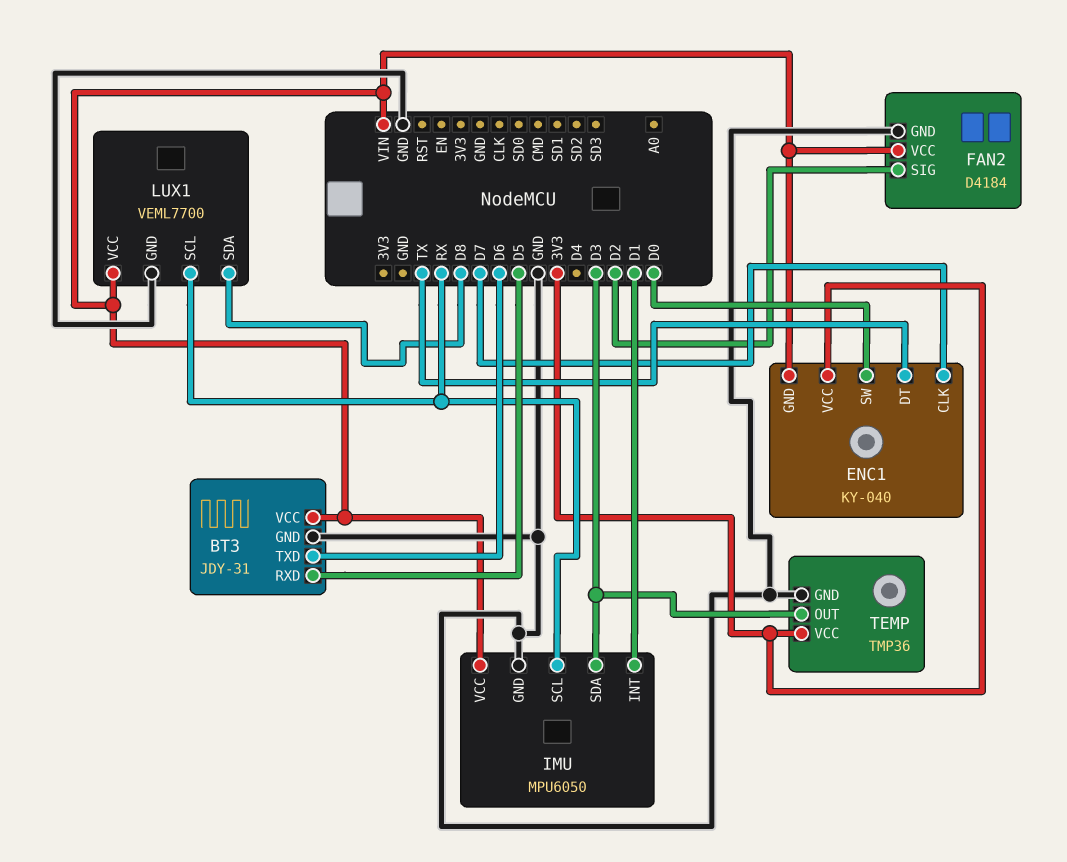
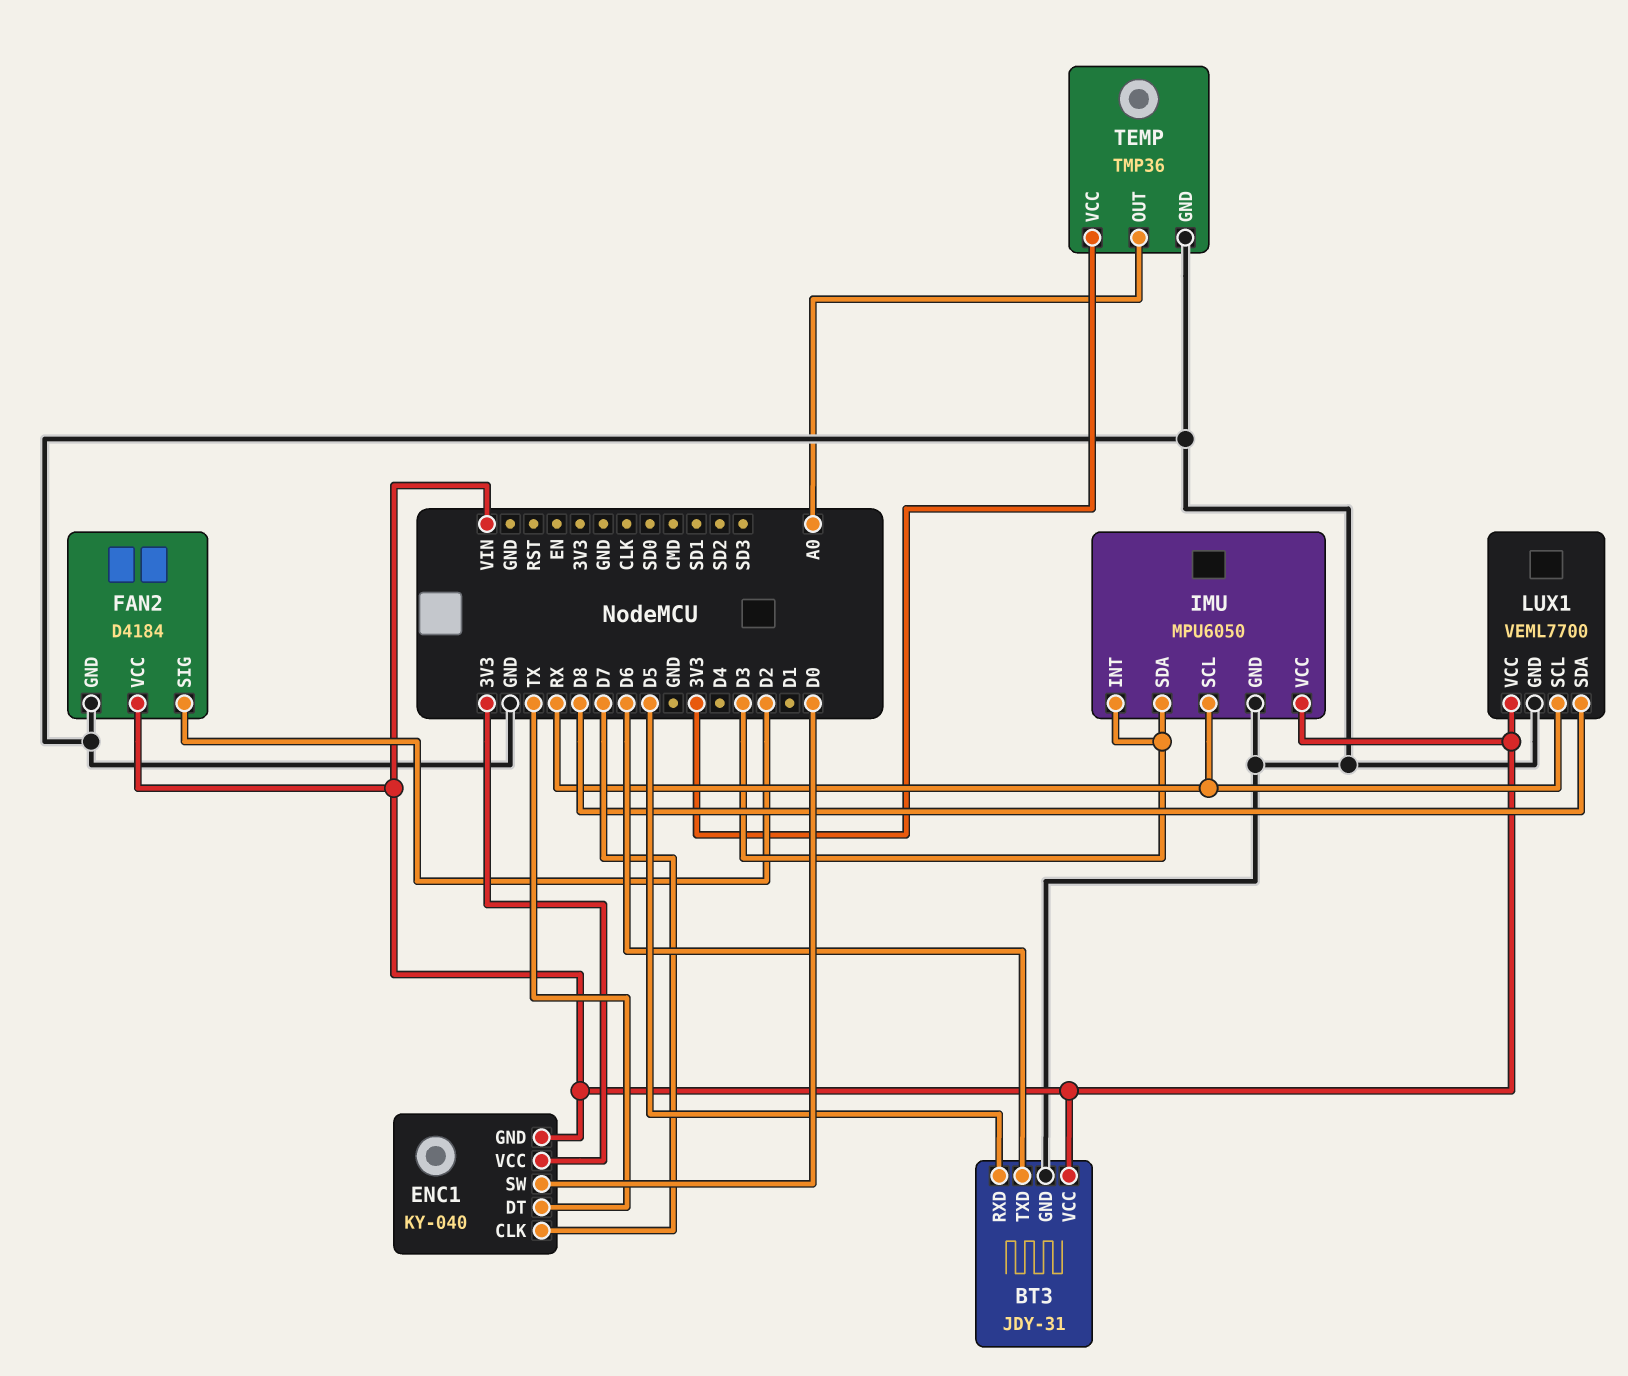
IMU pin INT: D1 -> D3
TEMP pin OUT: D3 -> A0

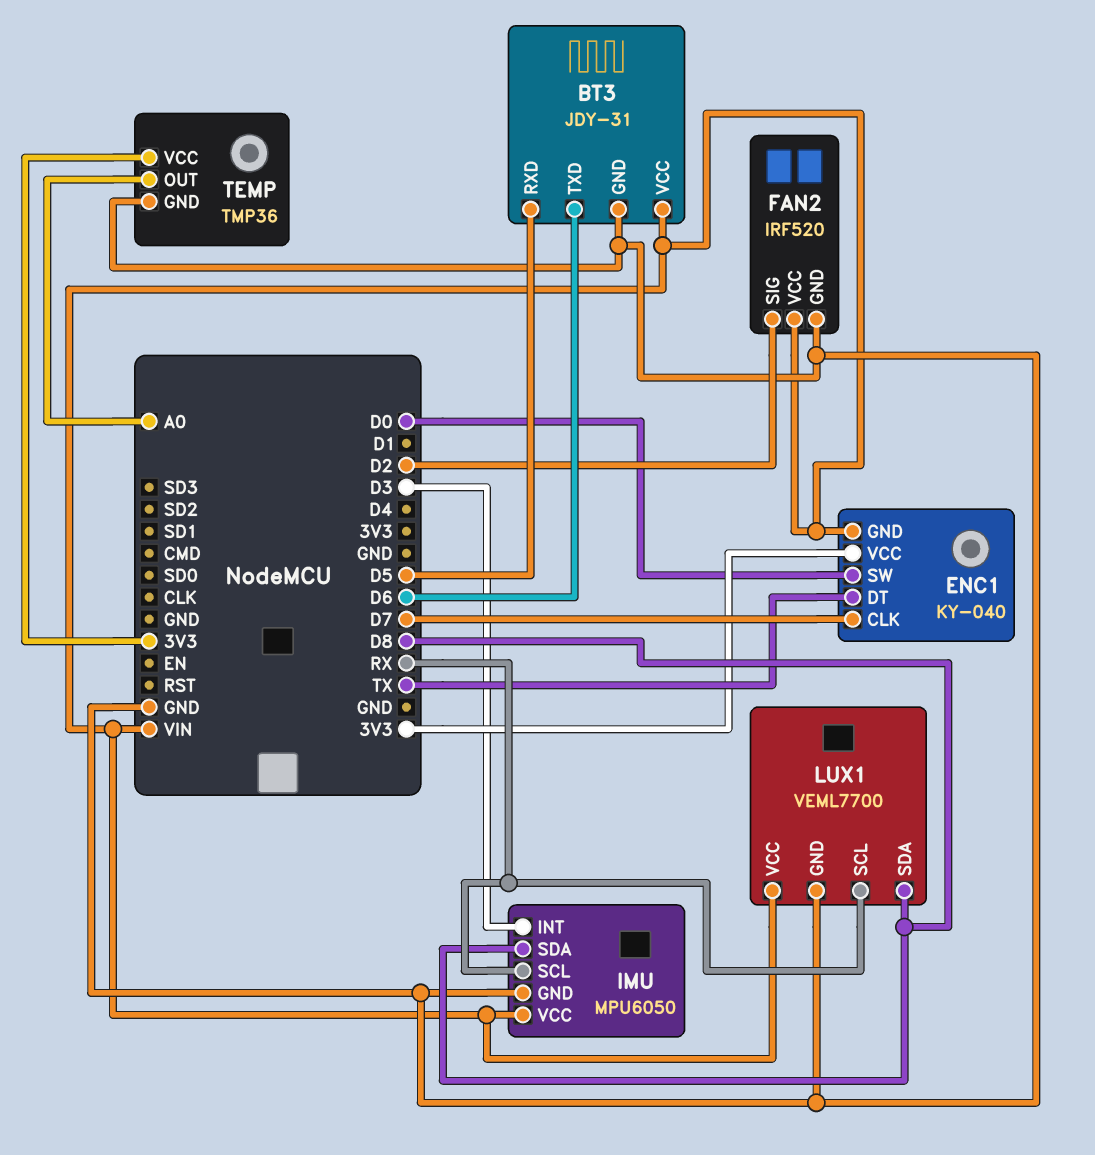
FAN2: D4184 -> IRF520
IMU pin SDA: D3 -> D8

